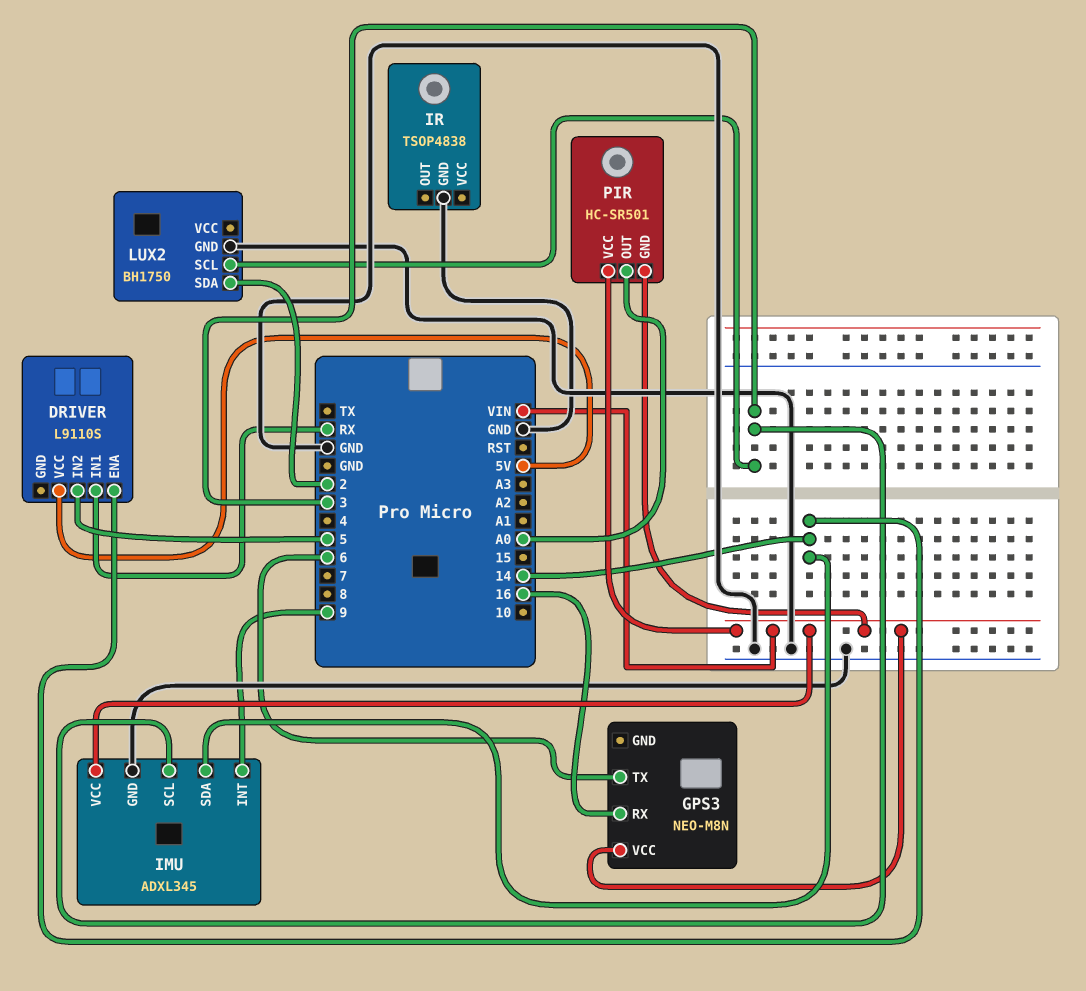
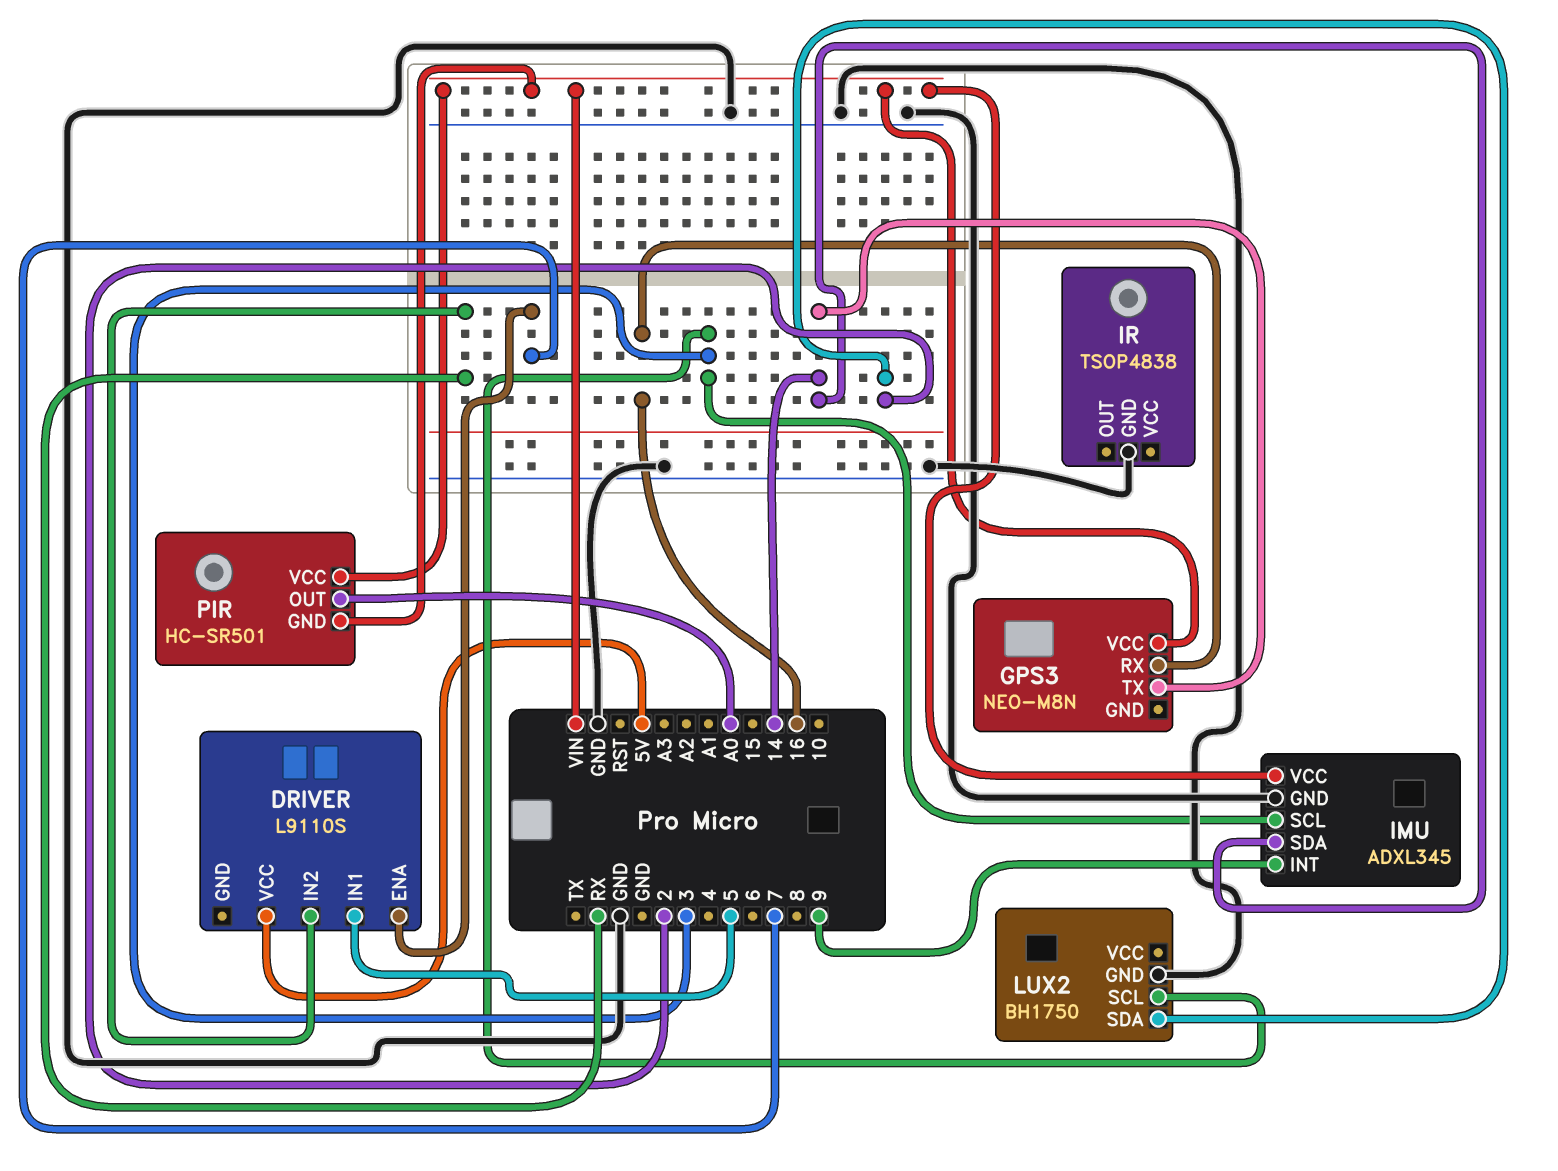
DRIVER pin ENA: 14 -> 7
DRIVER pin IN1: RX -> 5
DRIVER pin IN2: 5 -> RX
GPS3 pin TX: 6 -> 14

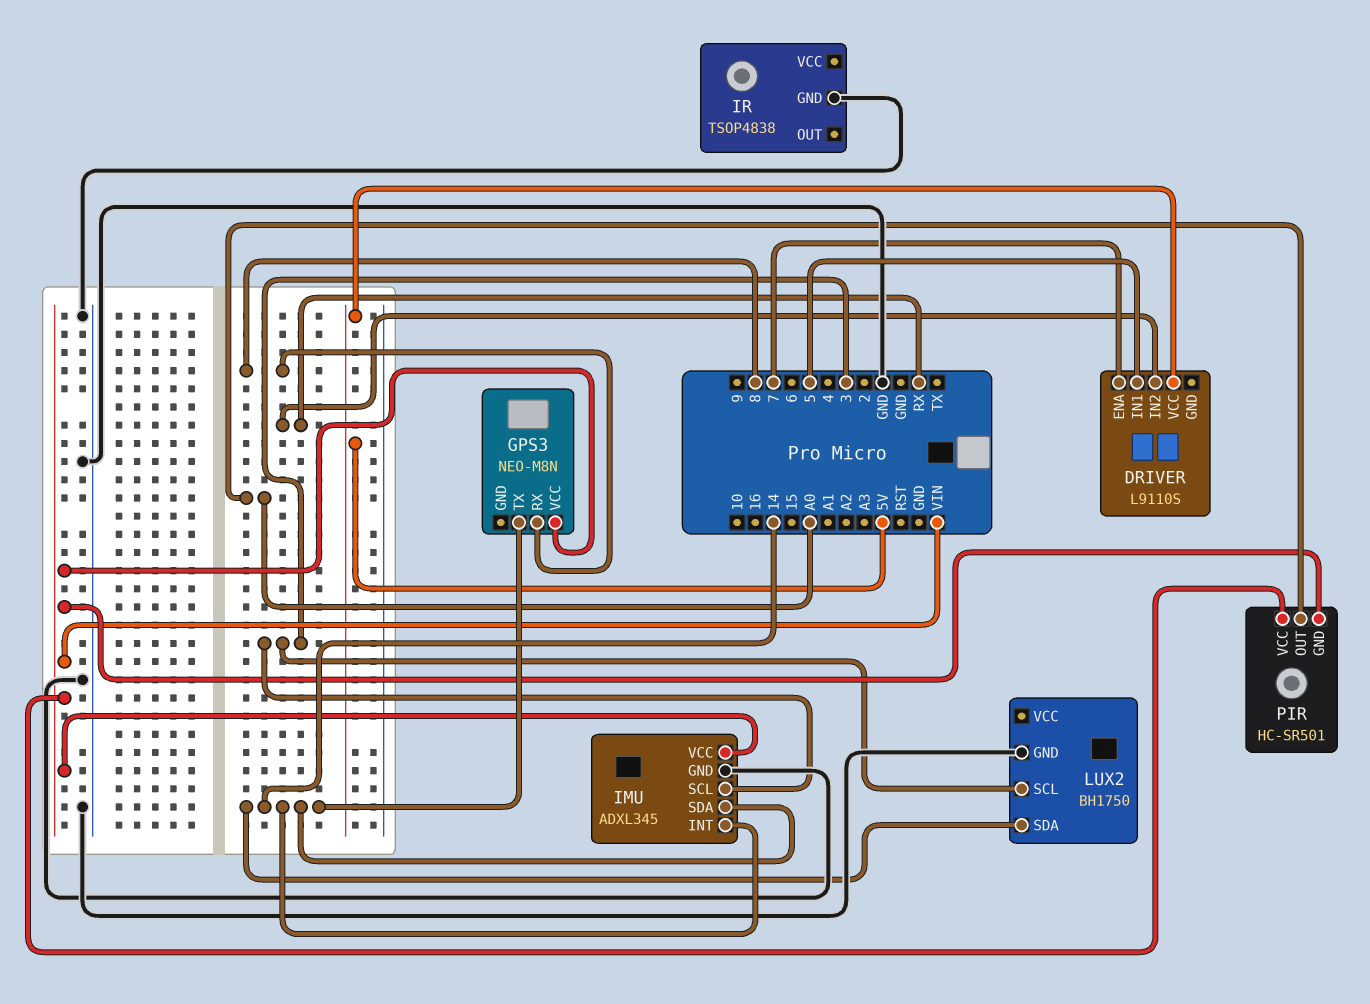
GPS3 pin RX: 16 -> 8
IMU pin INT: 9 -> 14
LUX2 pin SDA: 2 -> 14

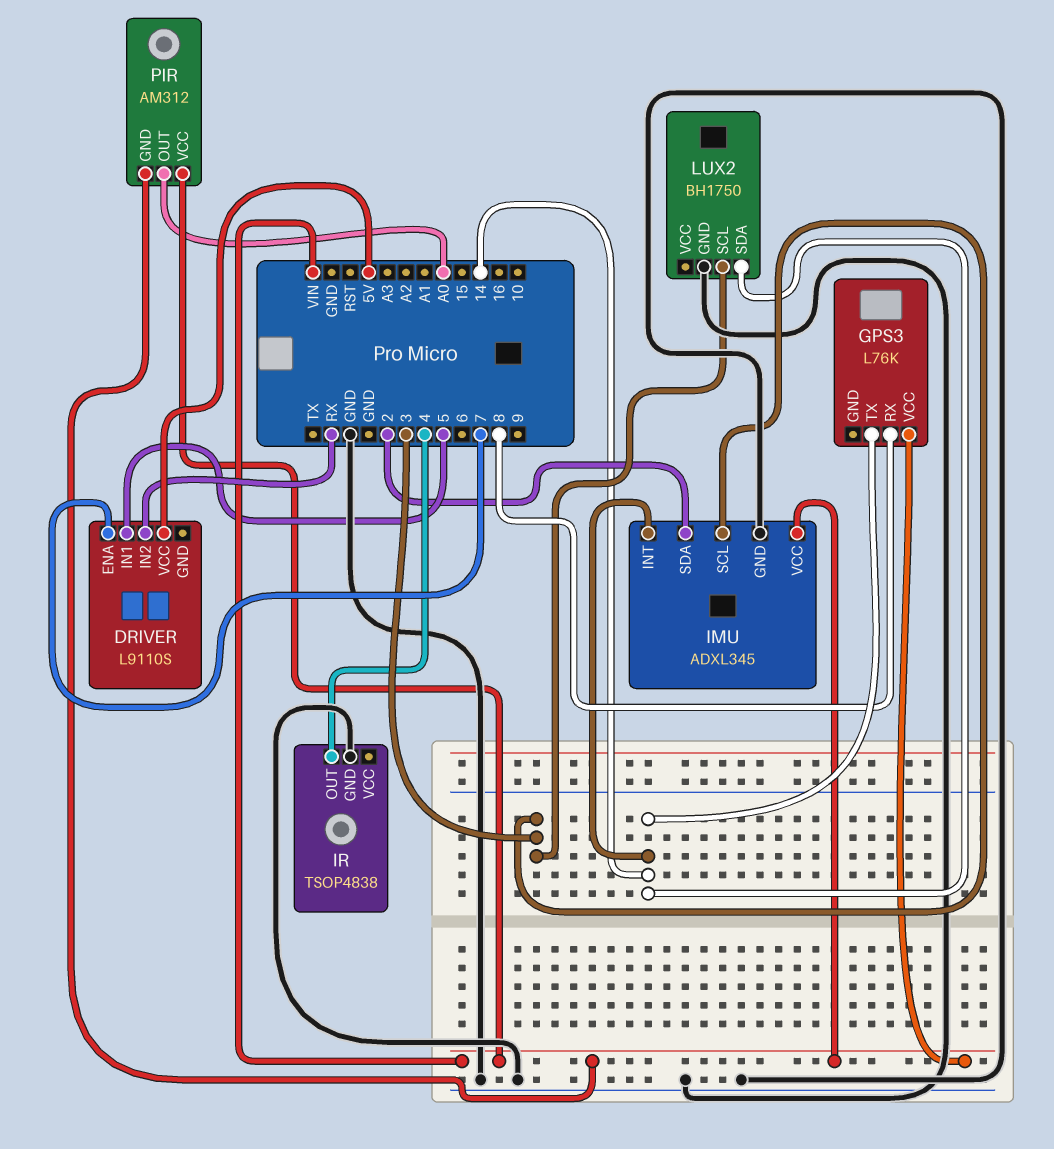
GPS3: NEO-M8N -> L76K
IMU pin SDA: 14 -> 2
IR pin OUT: none -> 4
PIR: HC-SR501 -> AM312

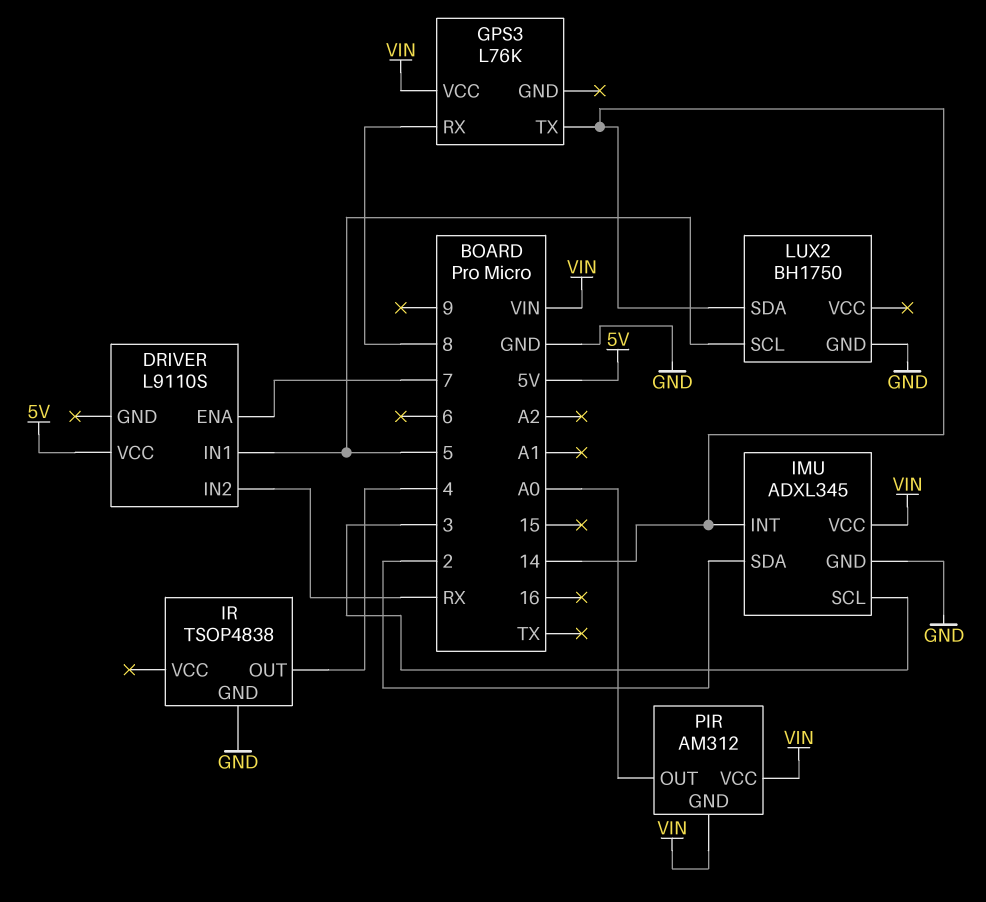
LUX2 pin SCL: 3 -> 5

